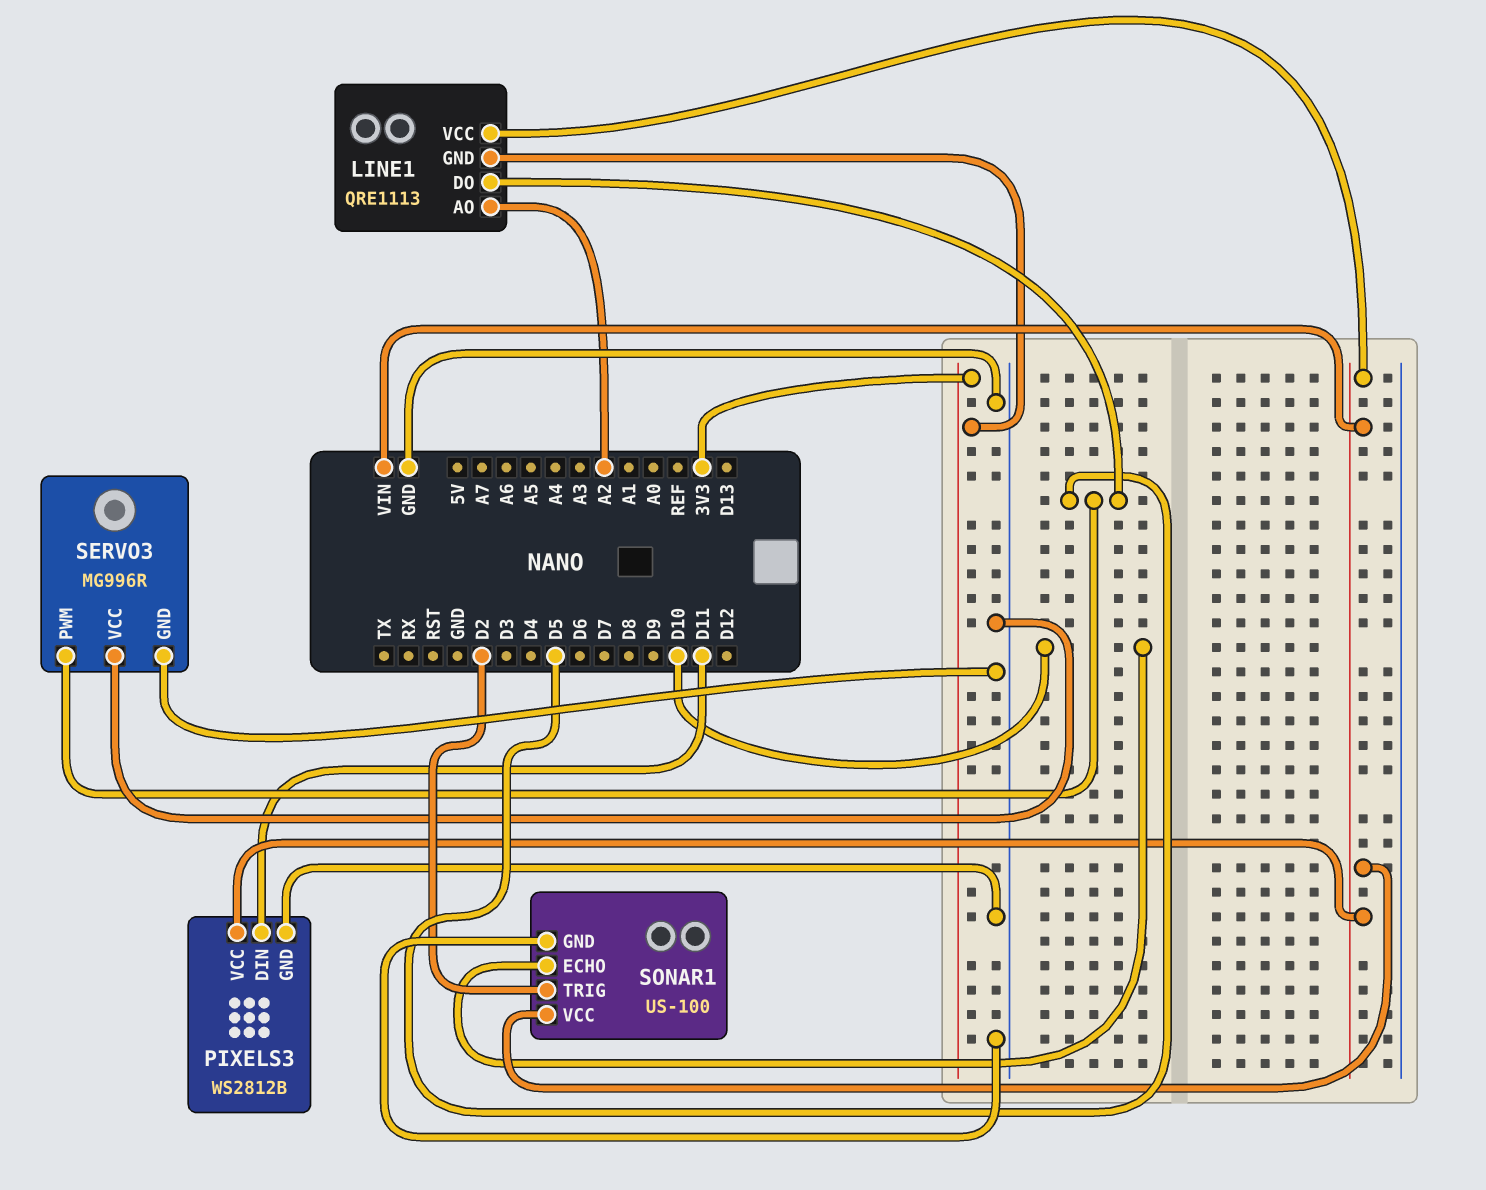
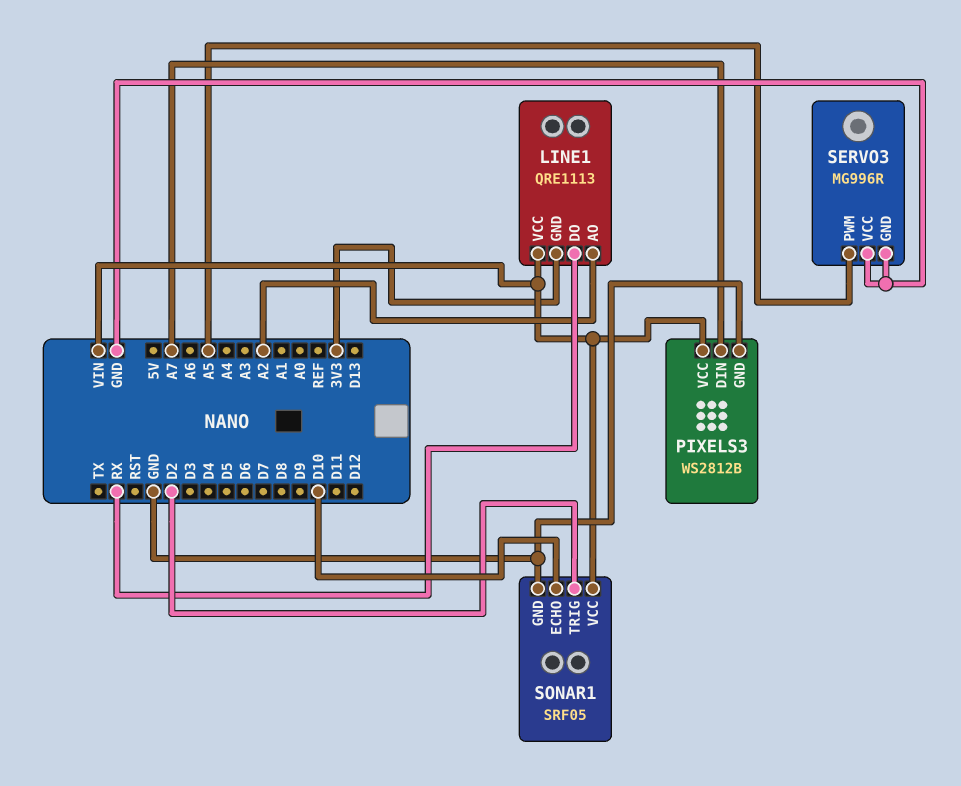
LINE1 pin DO: D5 -> RX
PIXELS3 pin DIN: D11 -> A7
SERVO3 pin PWM: D5 -> A5
SONAR1: US-100 -> SRF05

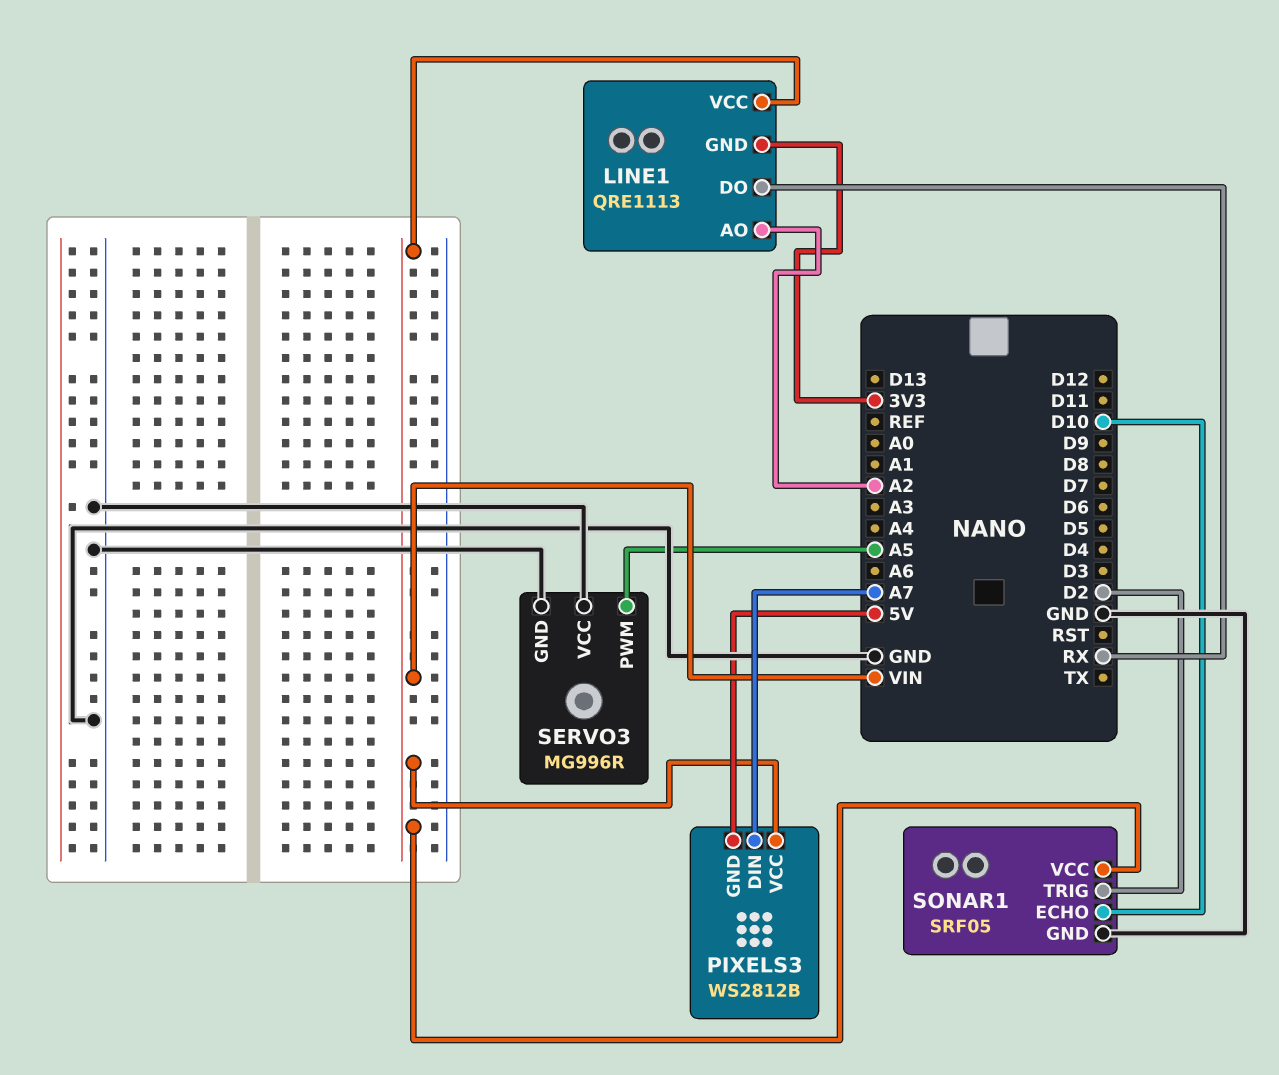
PIXELS3 pin GND: GND -> 5V

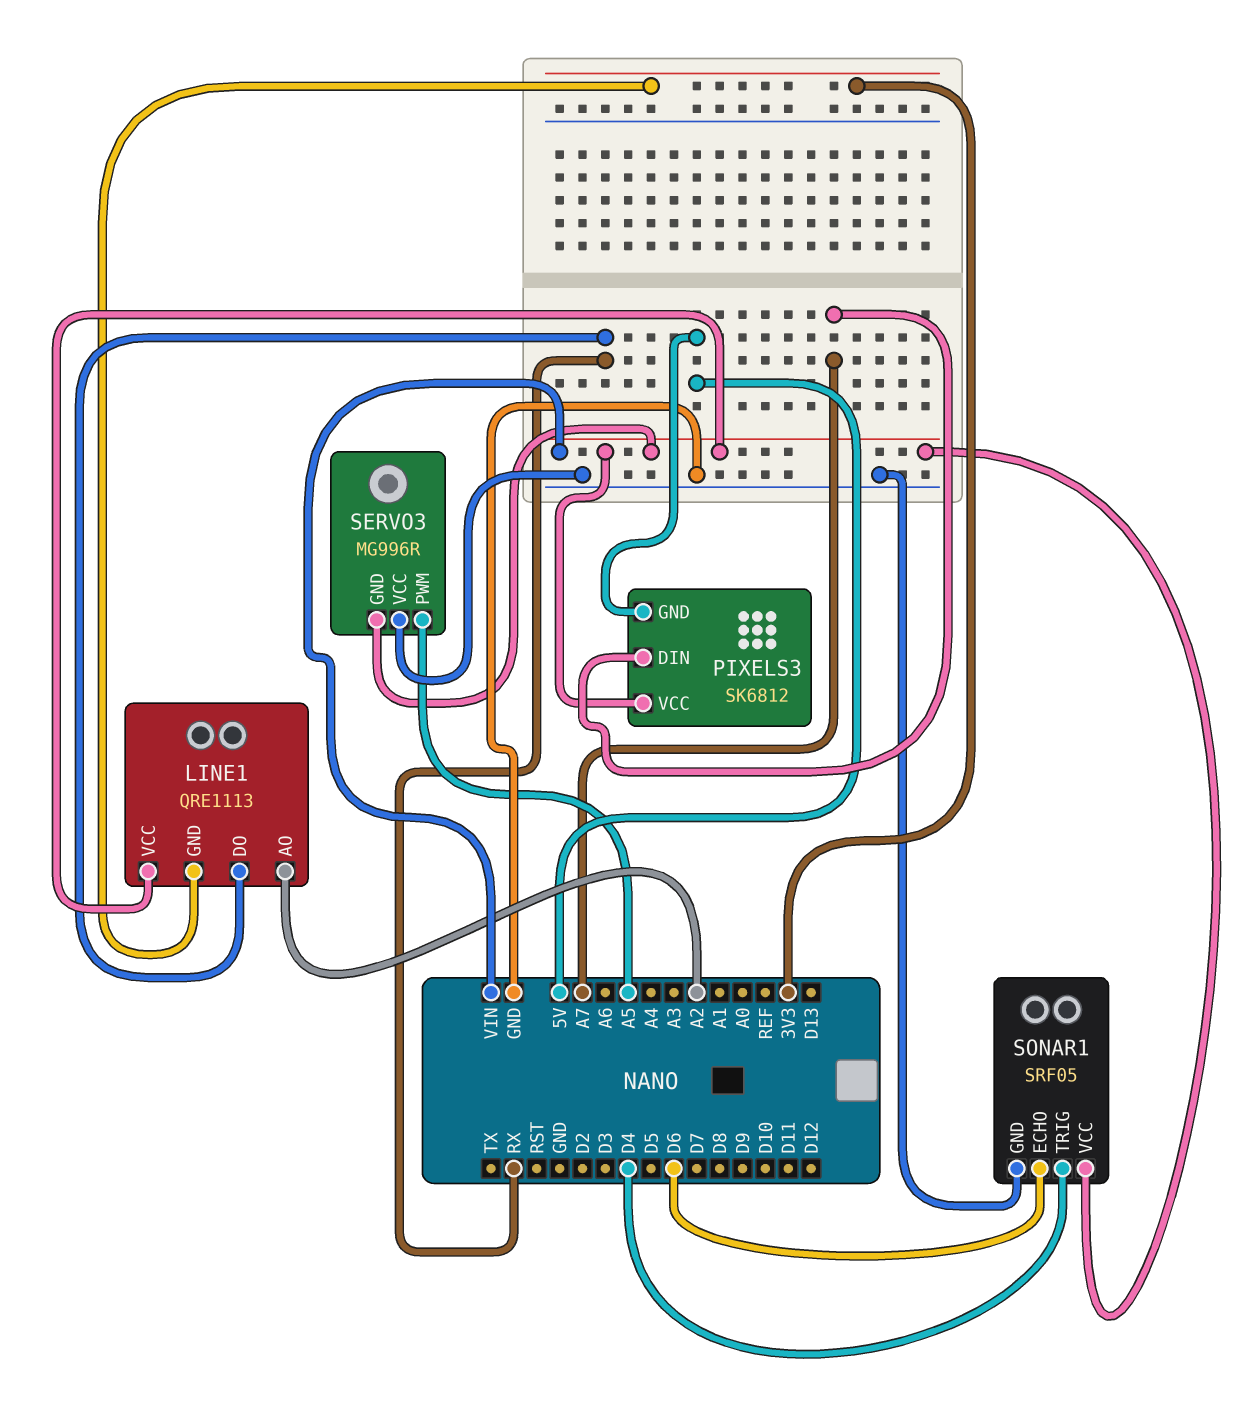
PIXELS3: WS2812B -> SK6812
SERVO3 pin GND: GND -> VIN
SONAR1 pin ECHO: D10 -> D6
SONAR1 pin TRIG: D2 -> D4

